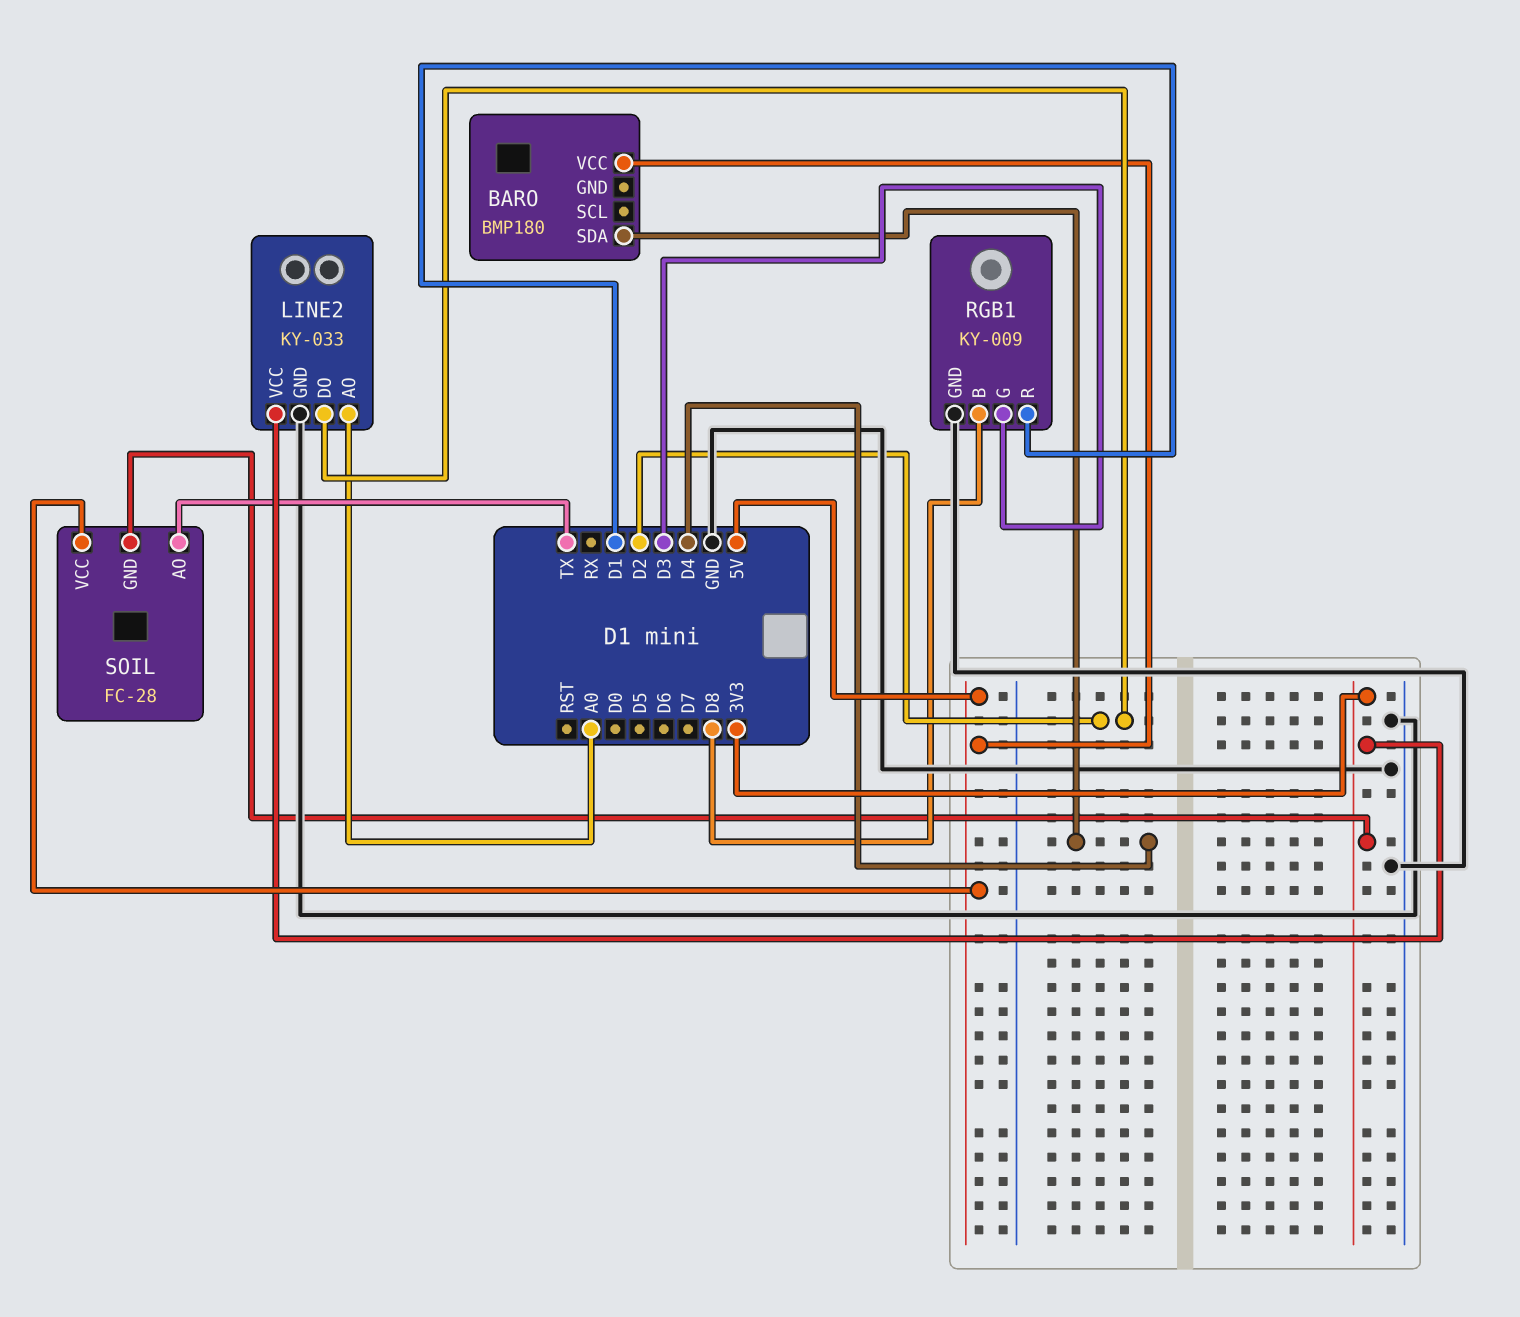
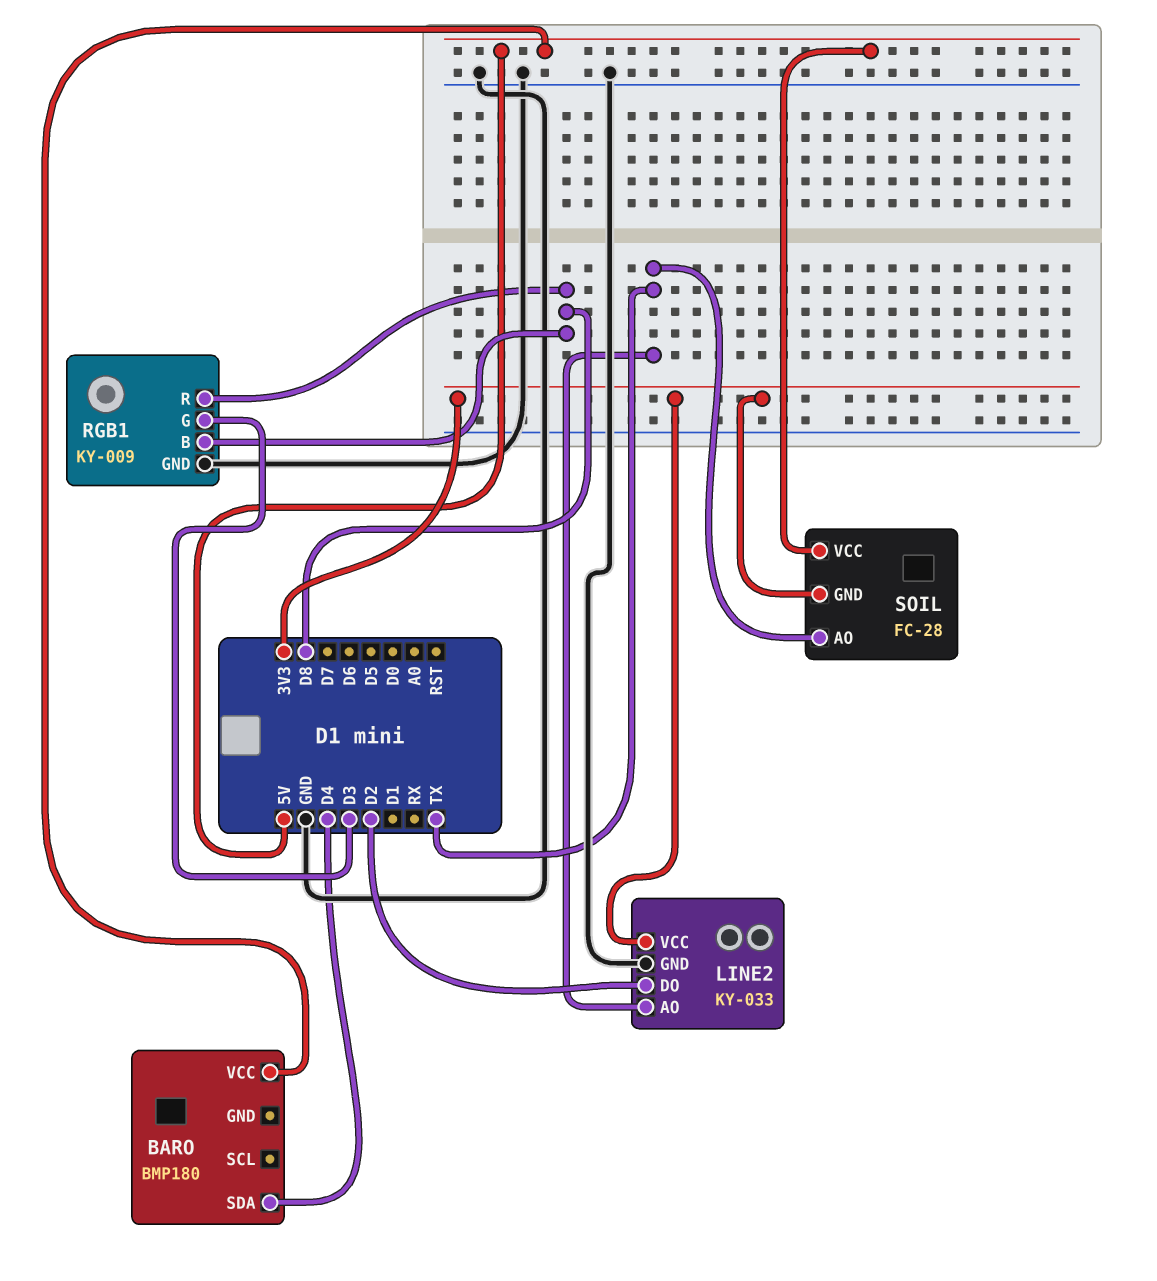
LINE2 pin AO: A0 -> TX
RGB1 pin R: D1 -> D8

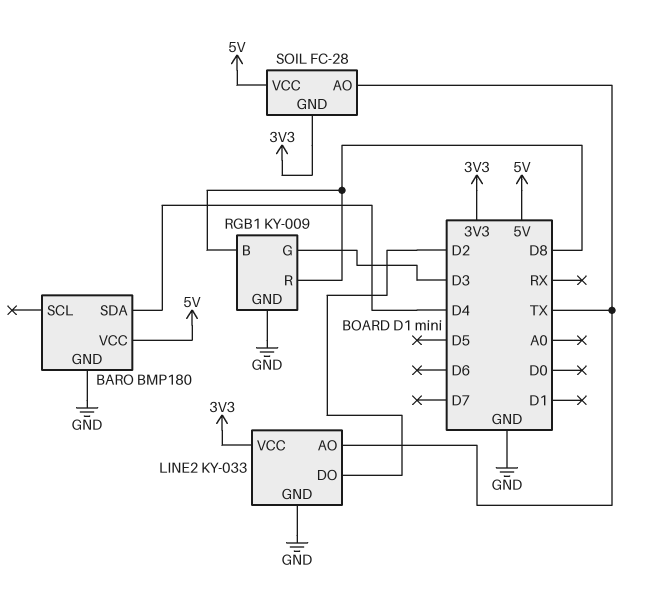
BARO pin GND: none -> GND

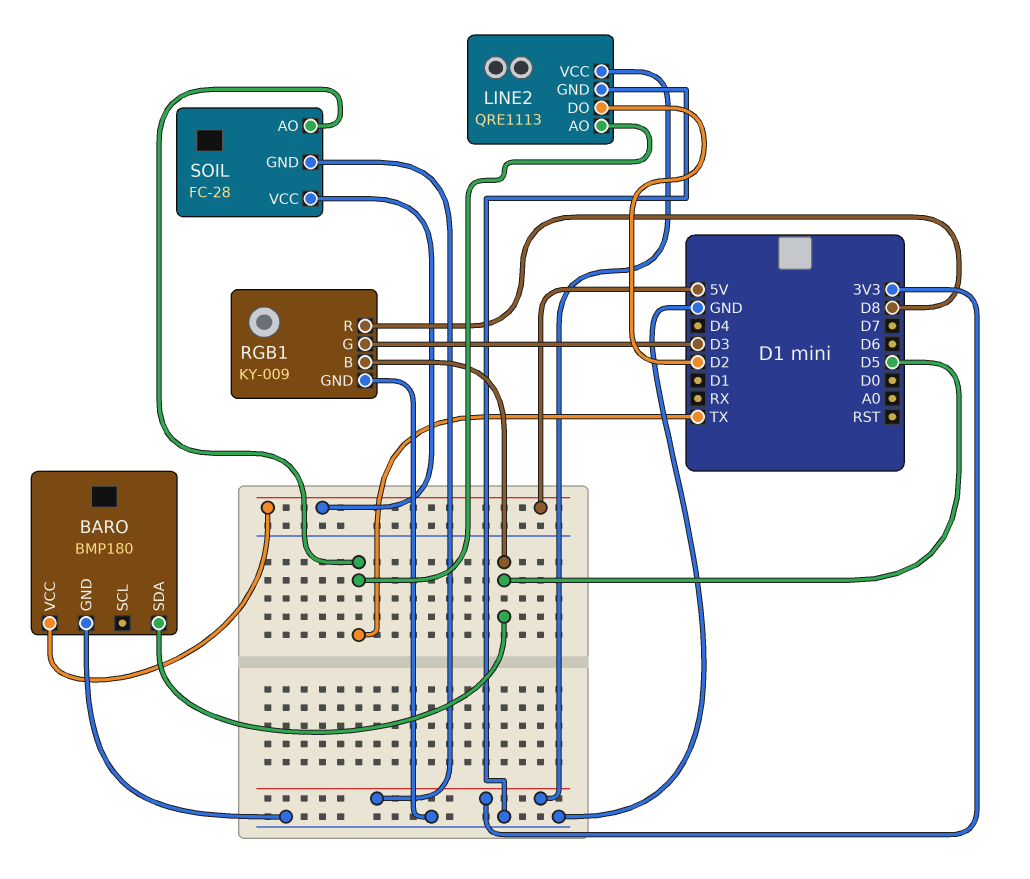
BARO pin SDA: D4 -> D5
LINE2: KY-033 -> QRE1113
RGB1 pin B: D8 -> D5

